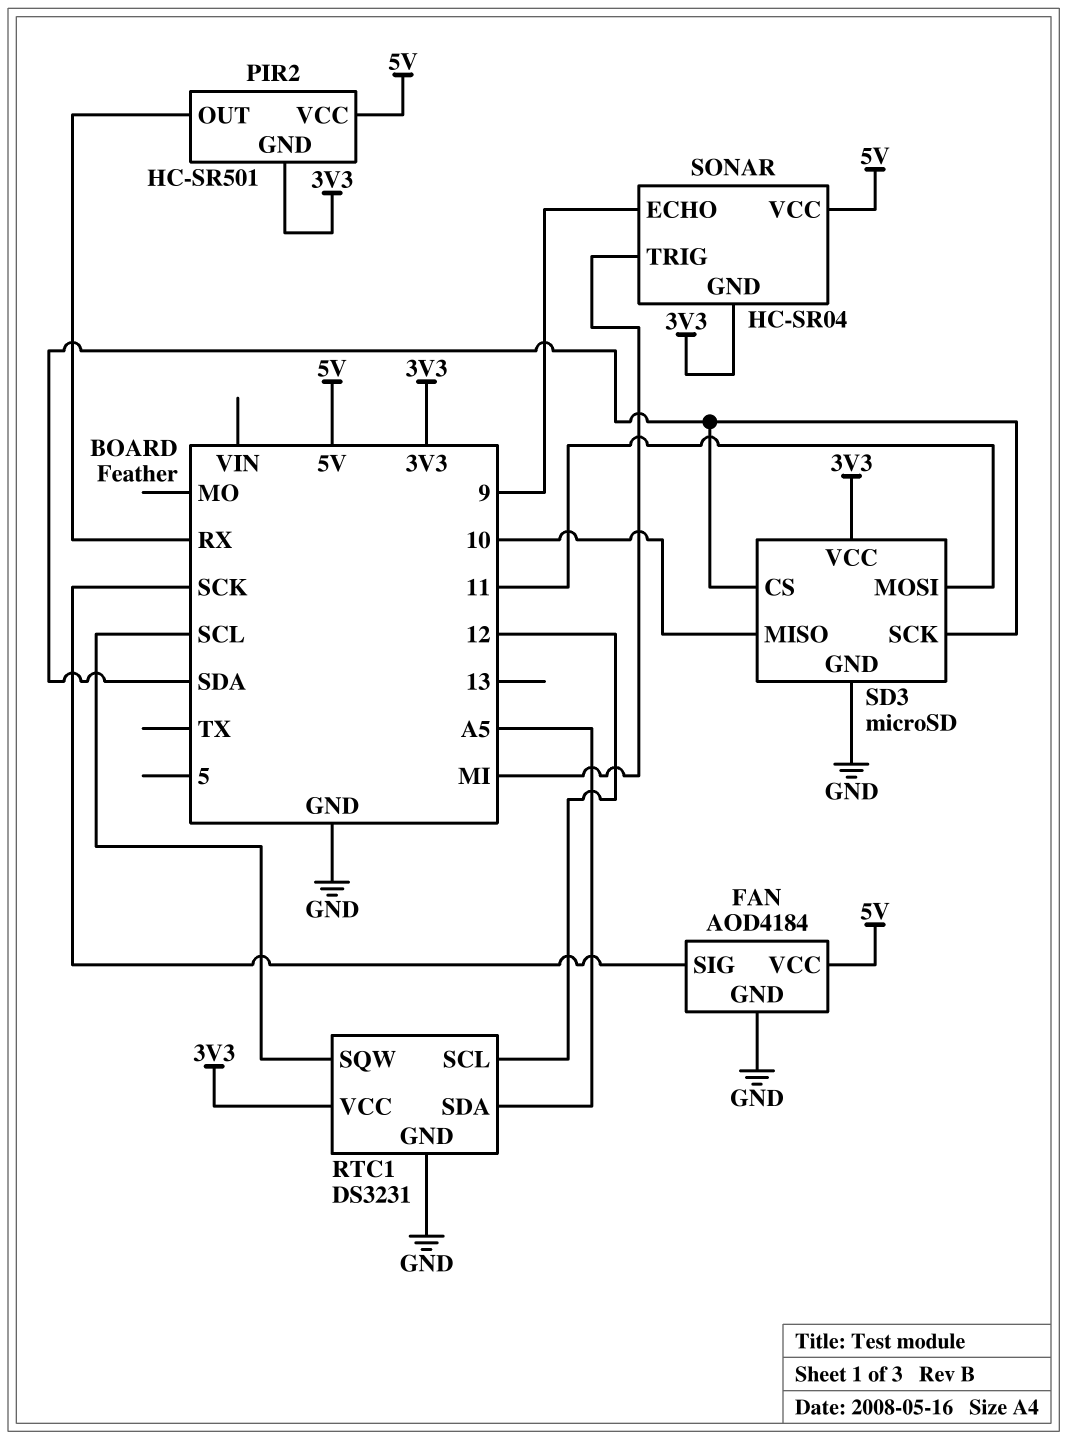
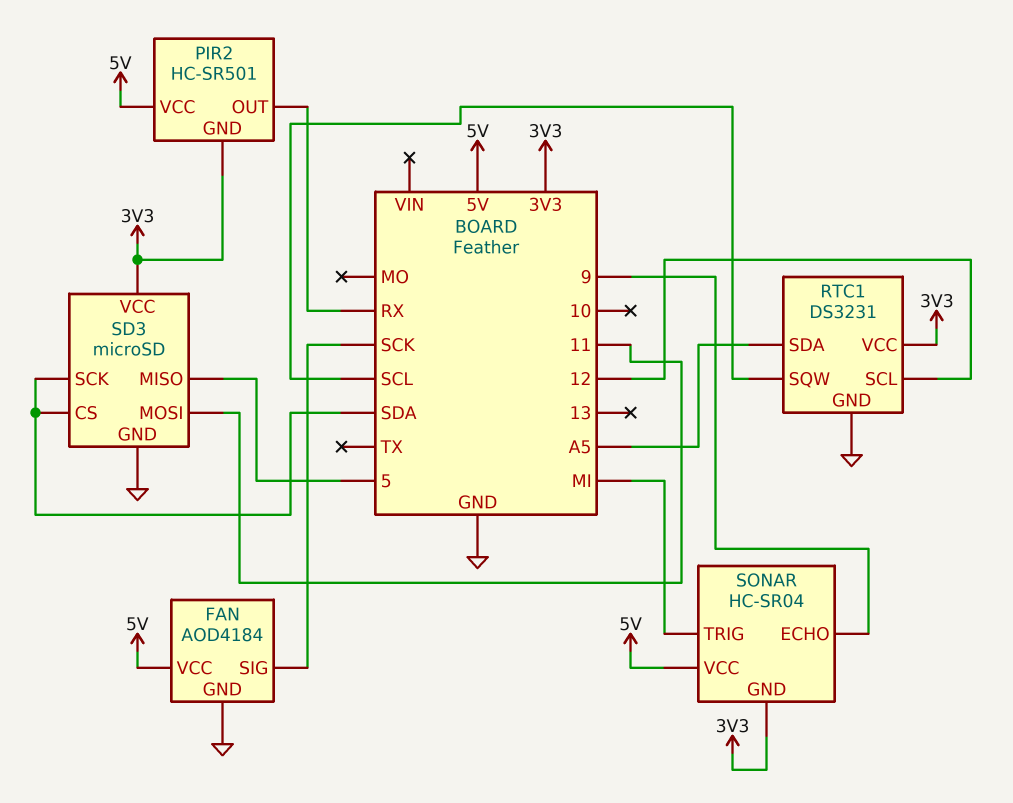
SD3 pin MISO: 10 -> 5

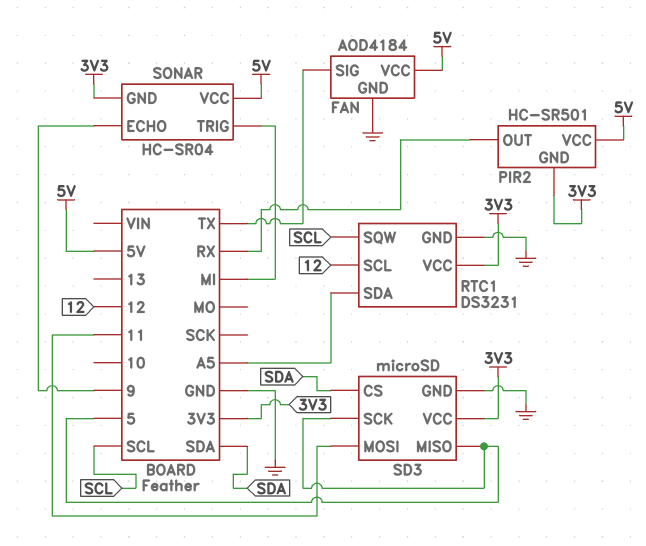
FAN pin SIG: SCK -> TX
SD3 pin SCK: SDA -> 5

